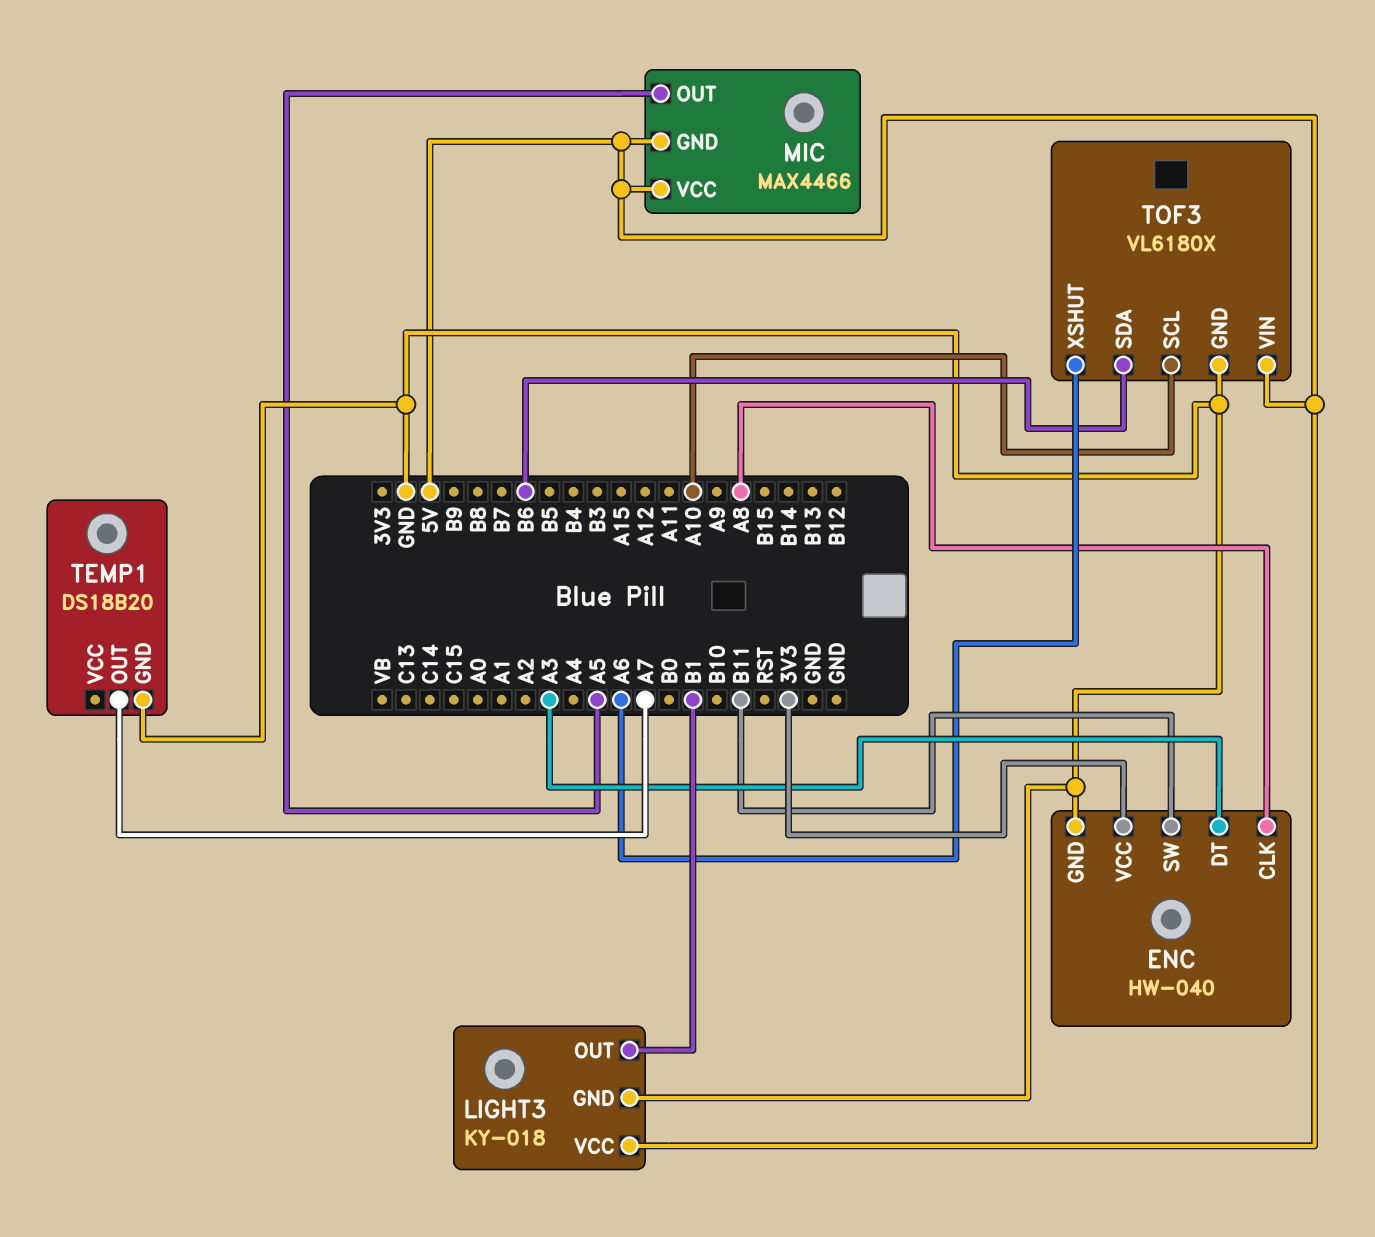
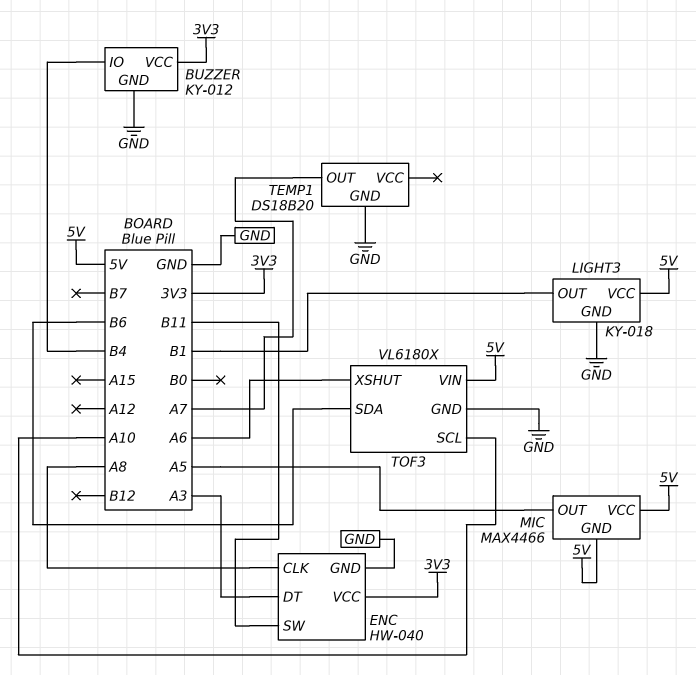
BUZZER: none -> KY-012
BUZZER pin GND: none -> GND
BUZZER pin IO: none -> B4
BUZZER pin VCC: none -> 3V3

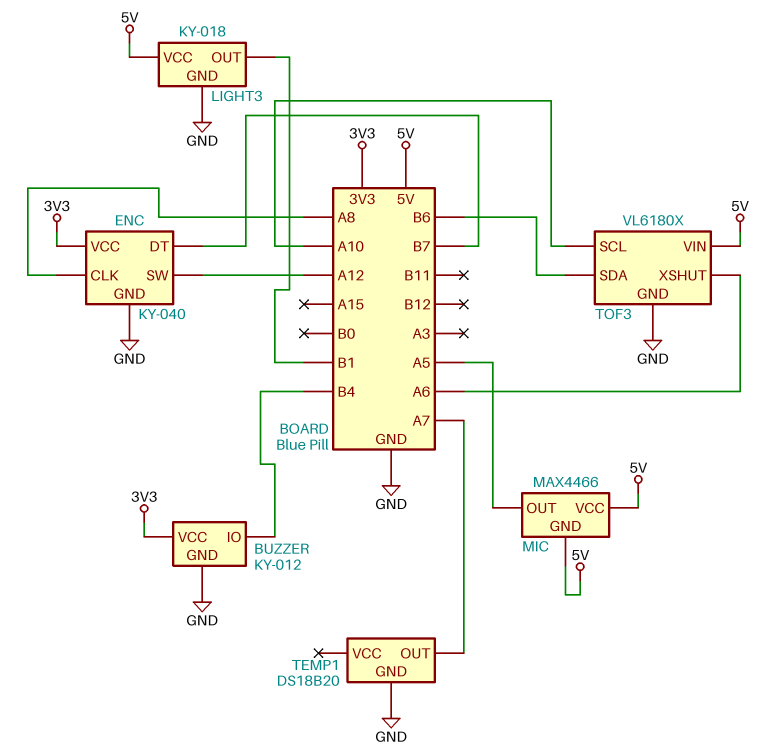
ENC: HW-040 -> KY-040
ENC pin DT: A3 -> B7
ENC pin SW: B11 -> A12

